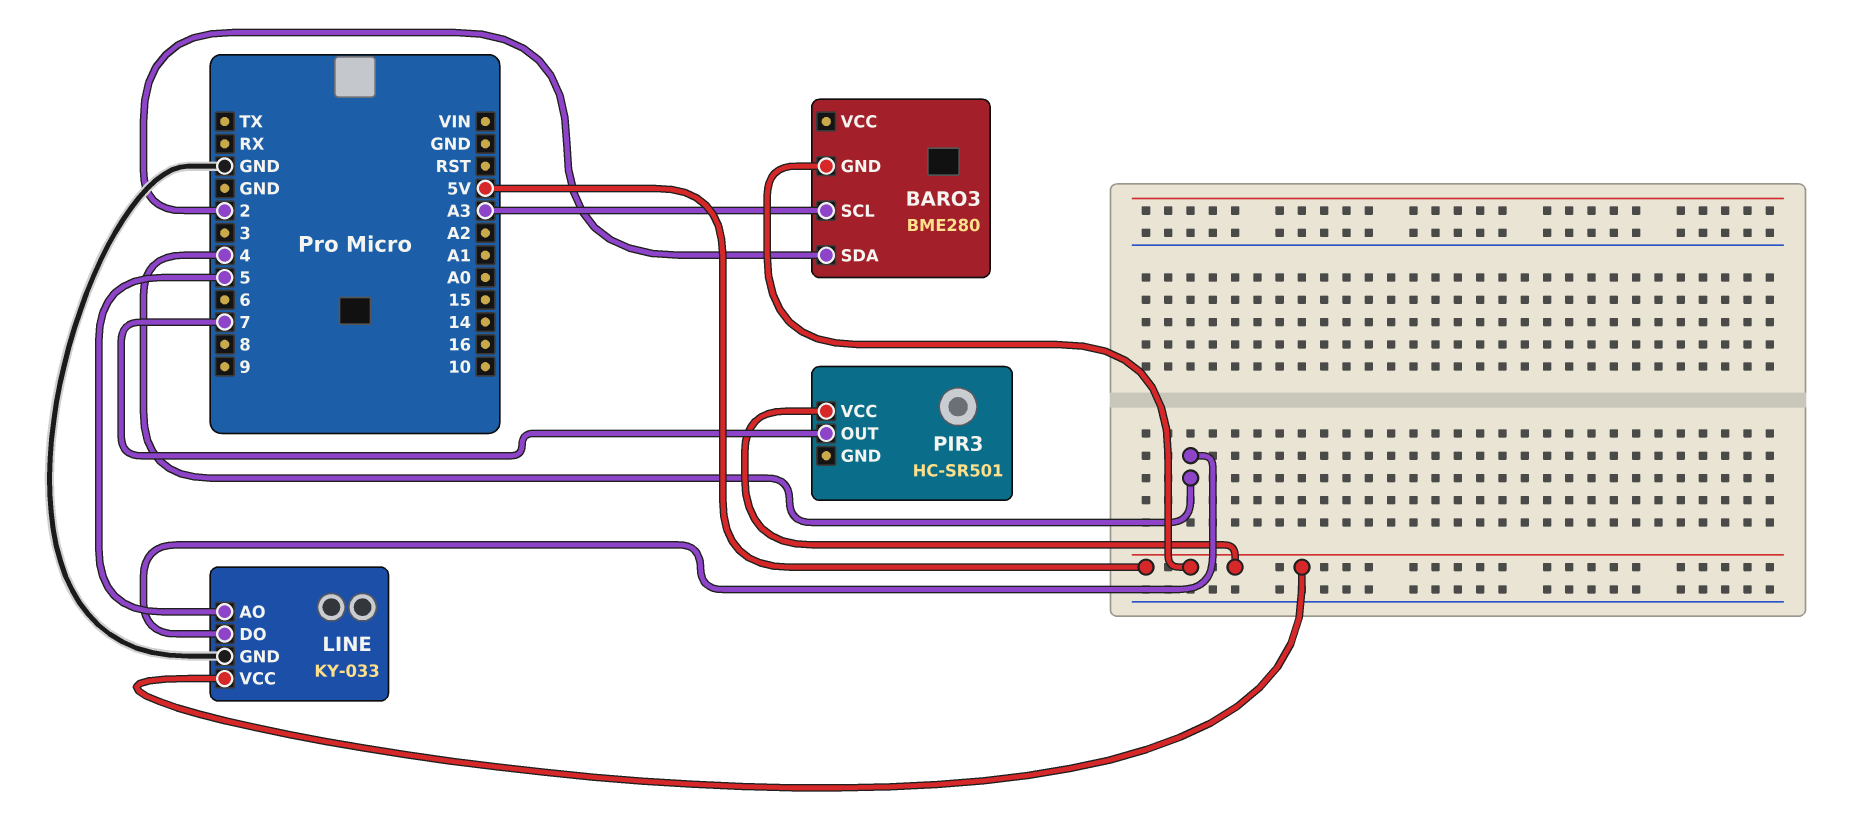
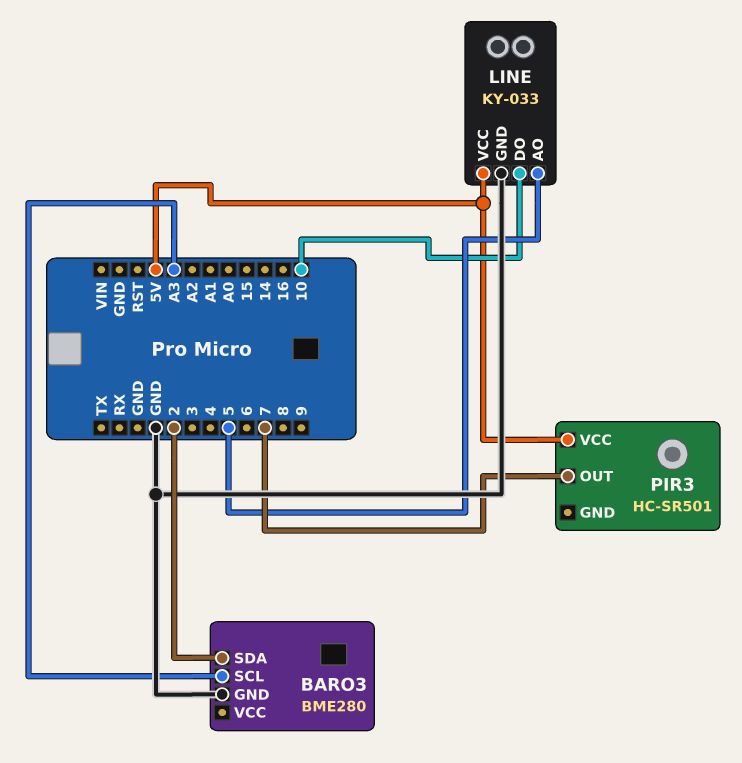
BARO3 pin GND: 5V -> GND
LINE pin DO: 4 -> 10

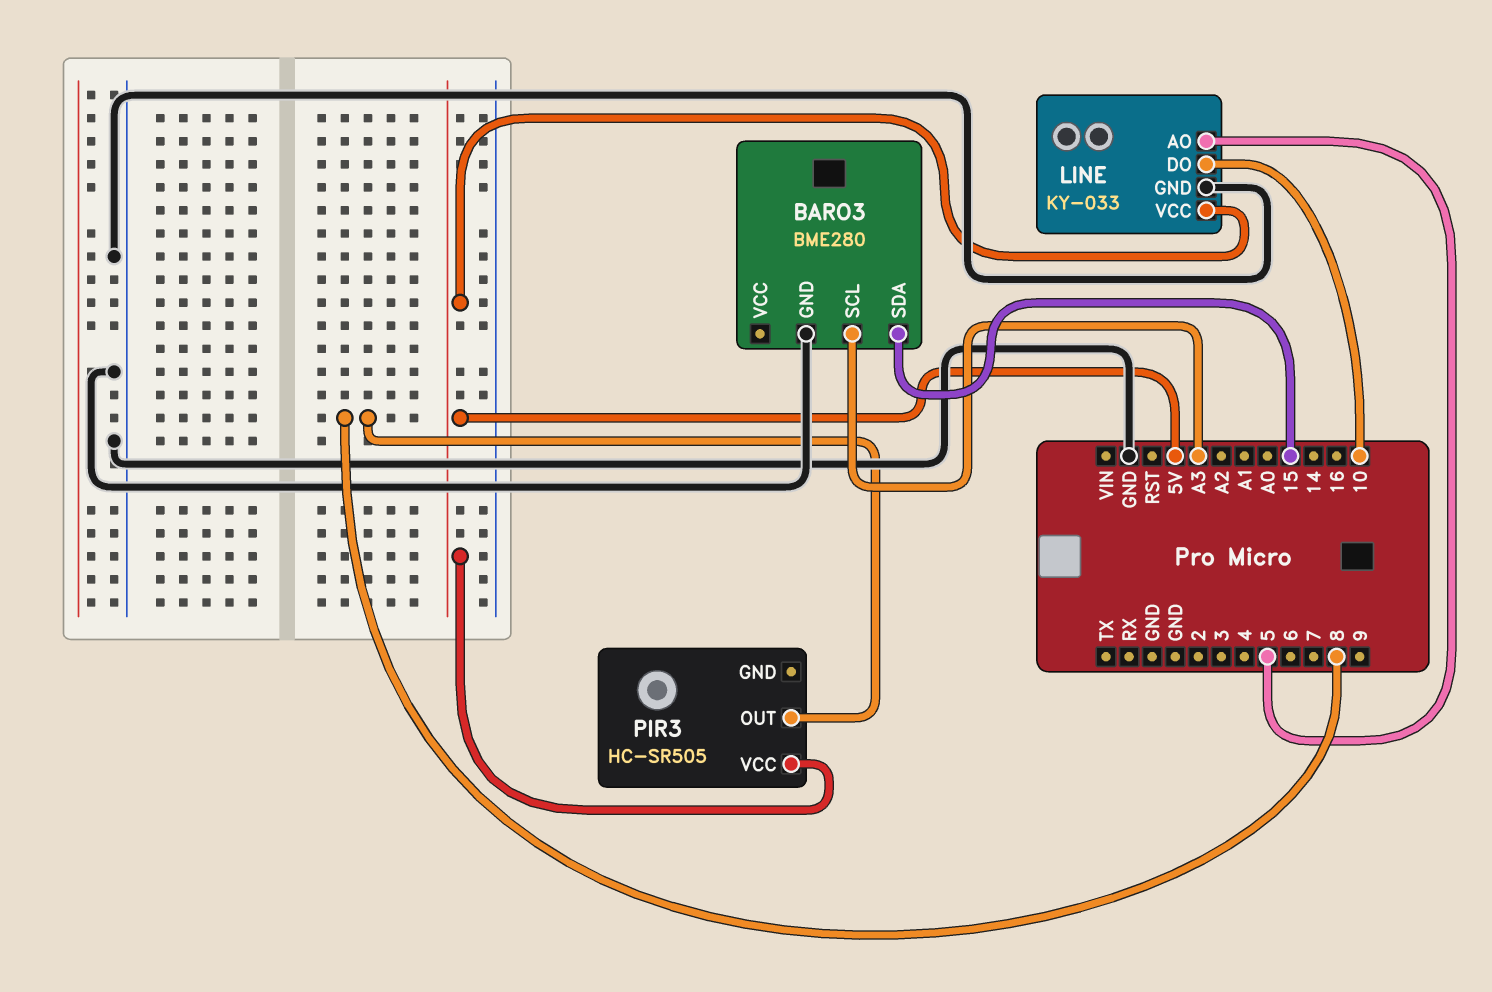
BARO3 pin SDA: 2 -> 15
PIR3: HC-SR501 -> HC-SR505
PIR3 pin OUT: 7 -> 8

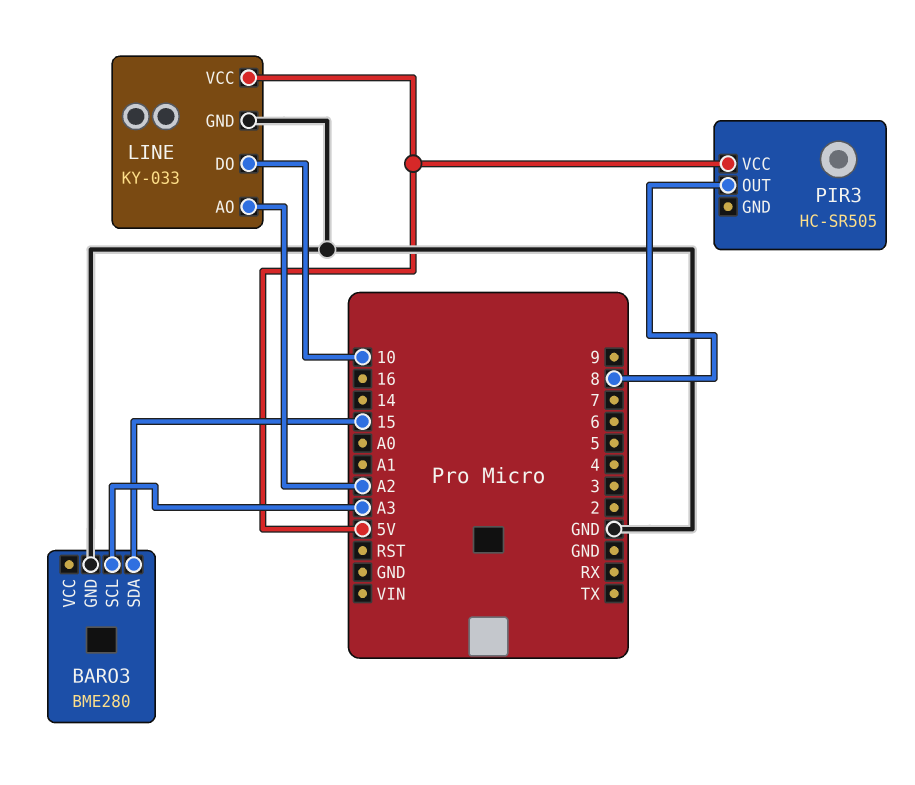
LINE pin AO: 5 -> A2

